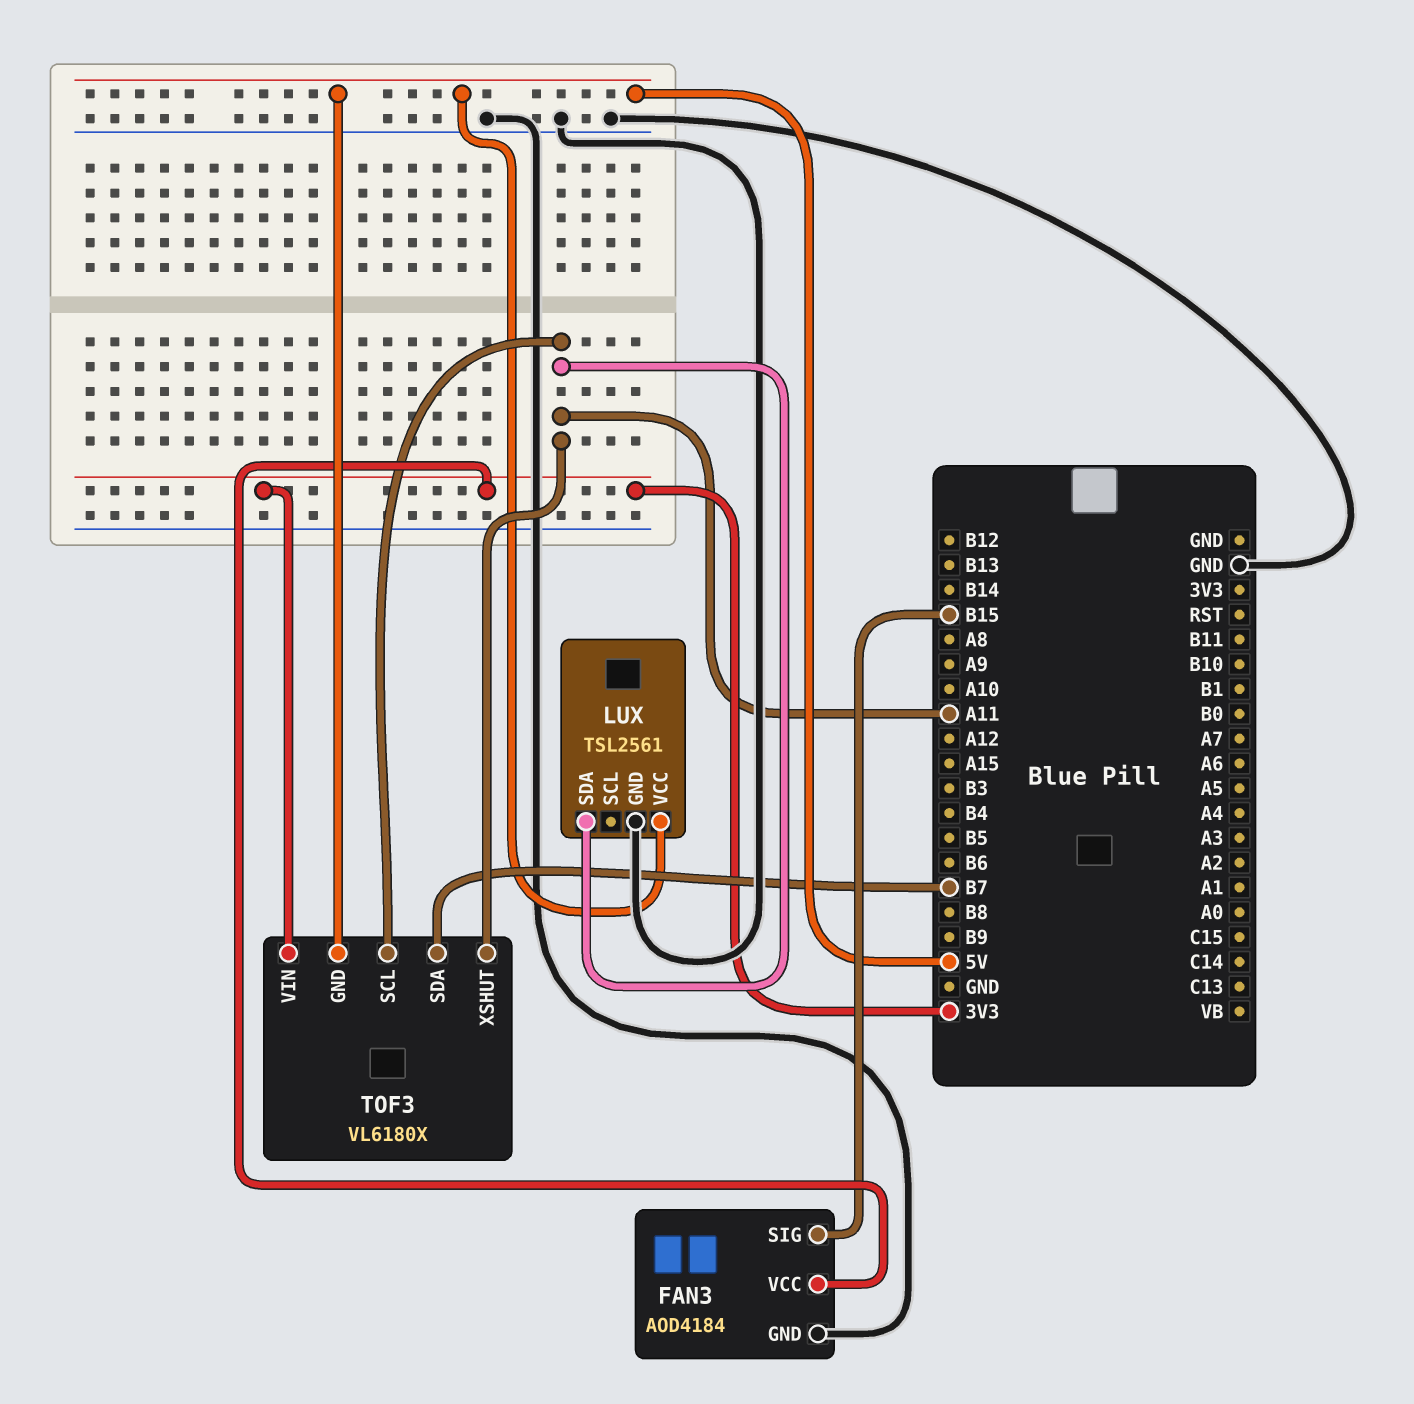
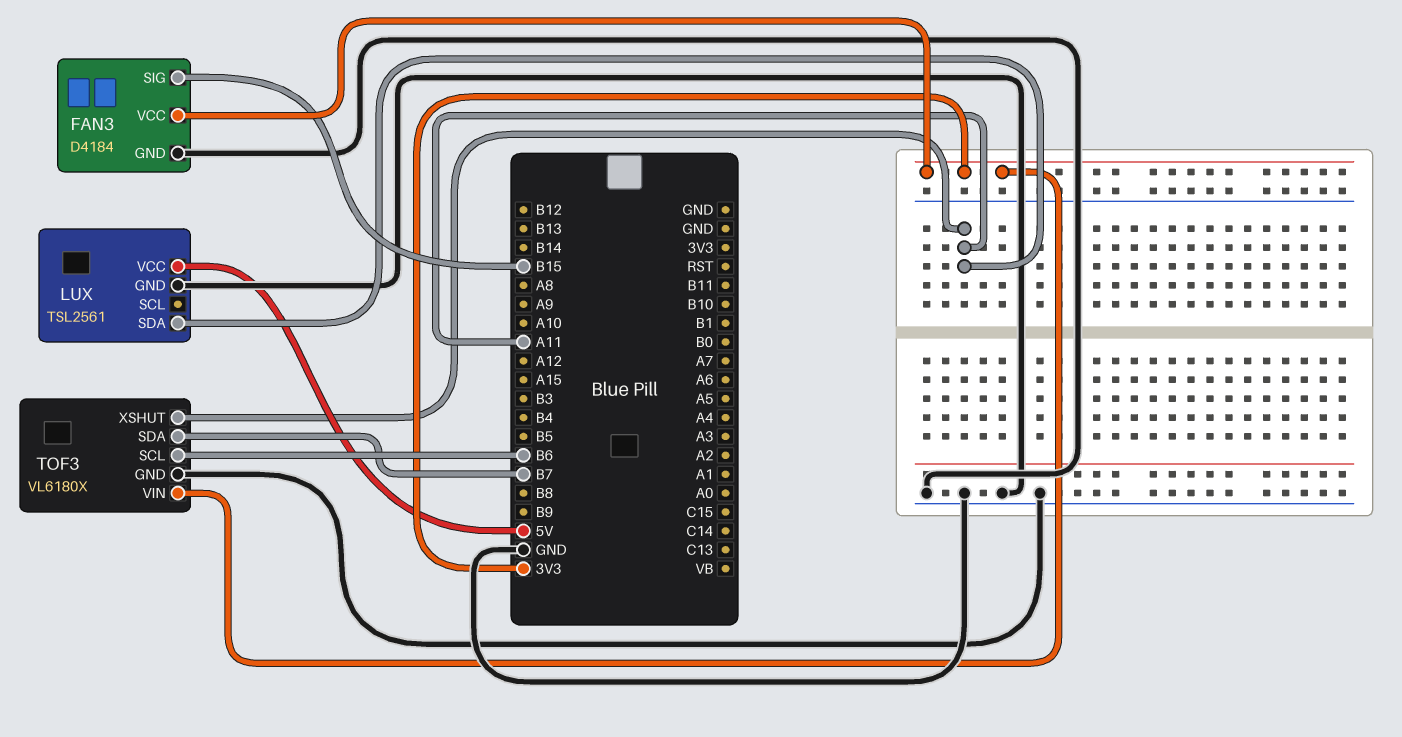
FAN3: AOD4184 -> D4184
TOF3 pin GND: 5V -> GND
TOF3 pin SCL: A11 -> B6

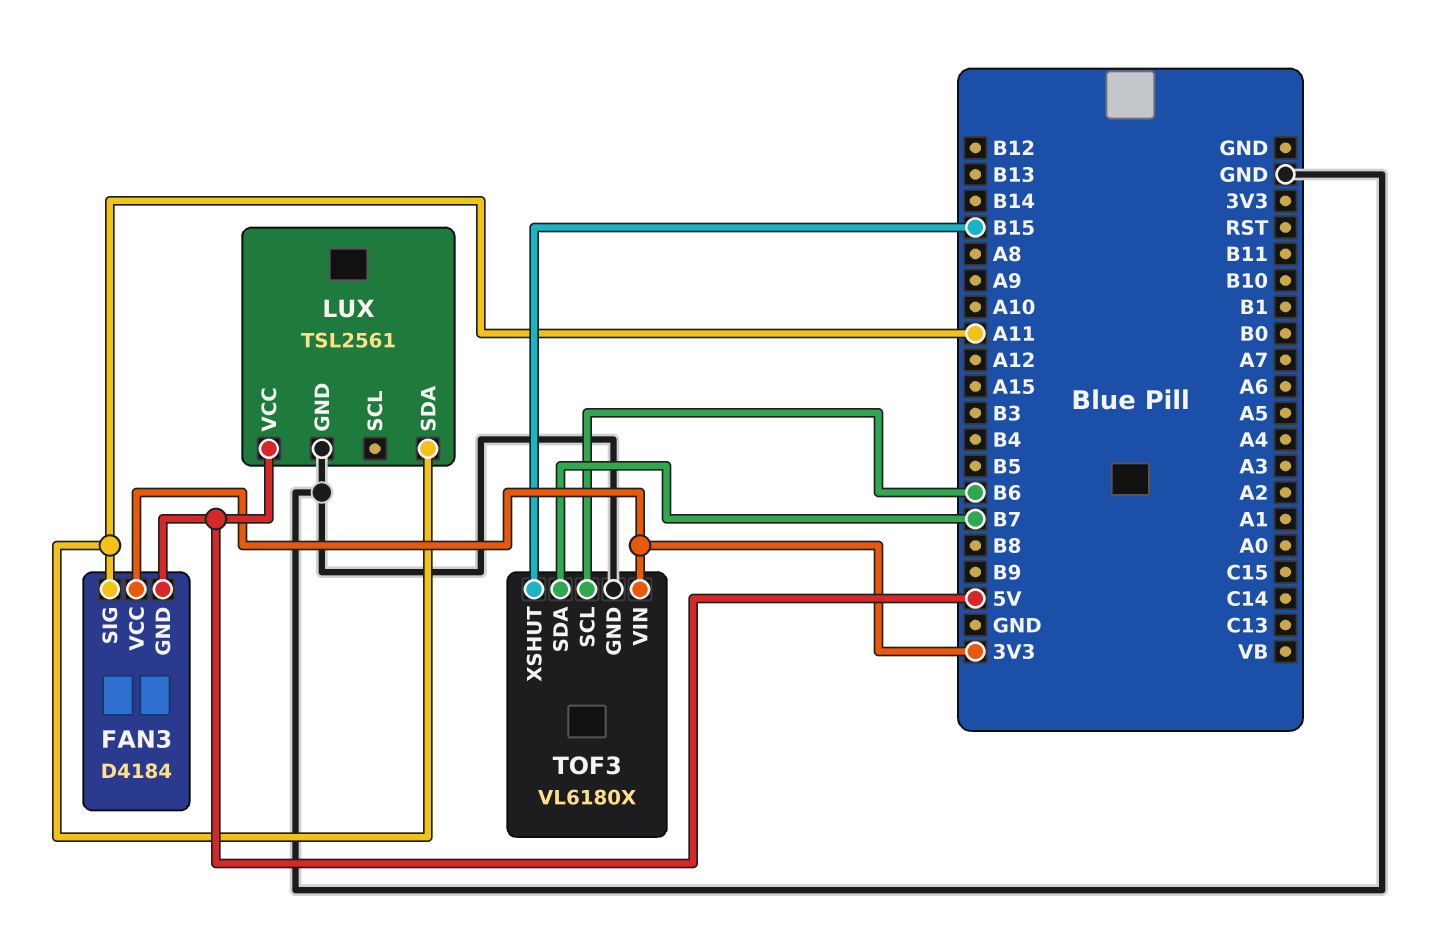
FAN3 pin GND: GND -> 5V
FAN3 pin SIG: B15 -> A11
TOF3 pin XSHUT: A11 -> B15

